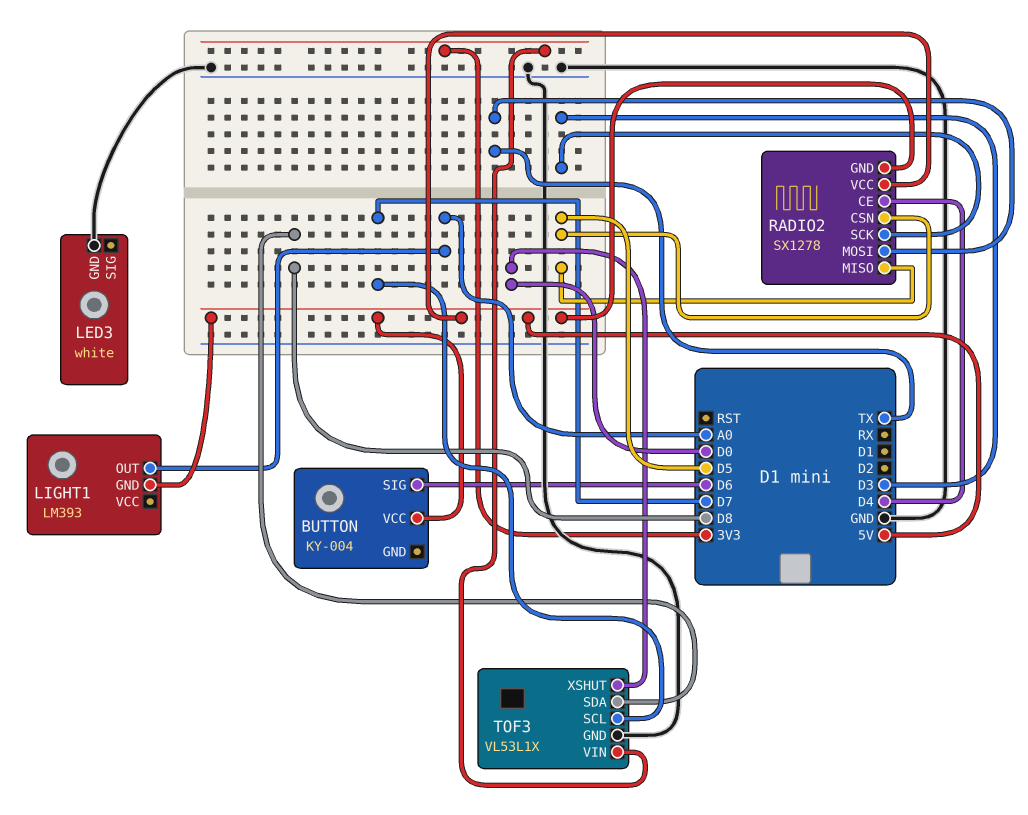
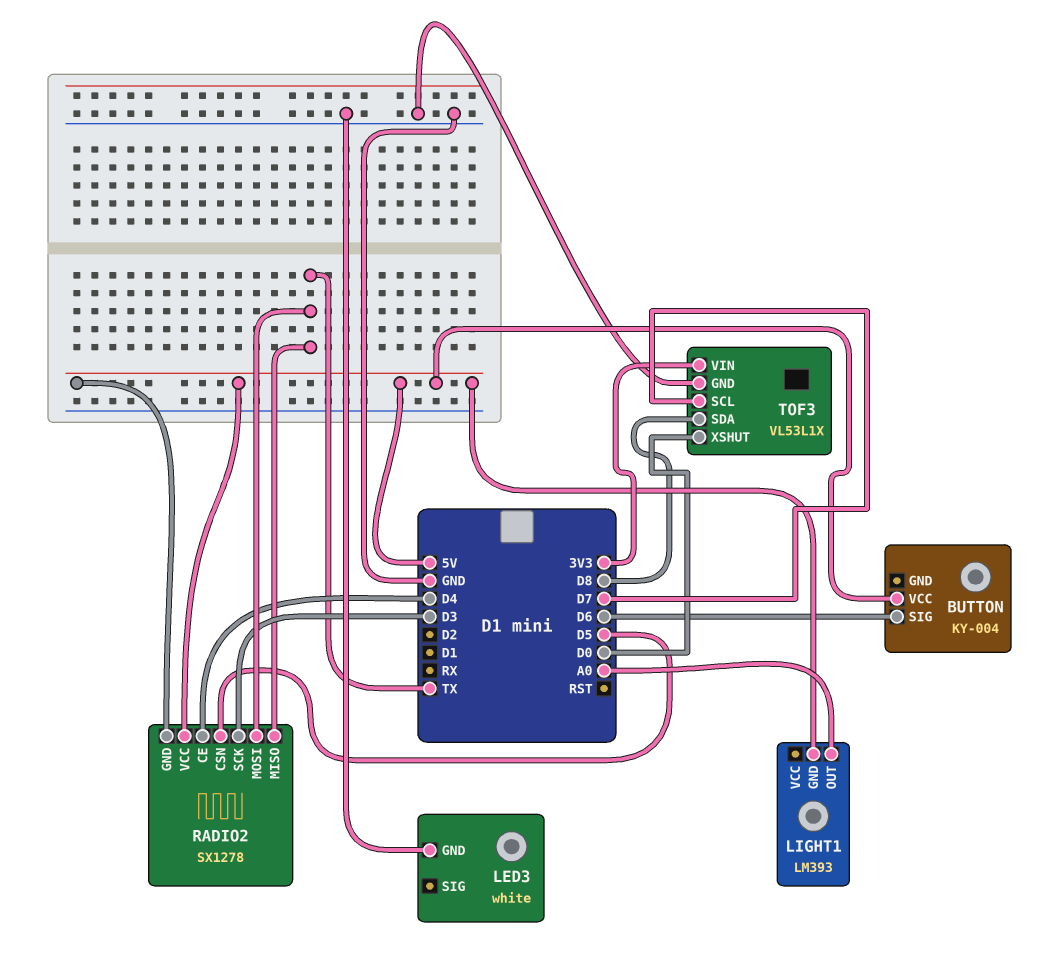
RADIO2 pin MISO: D5 -> TX

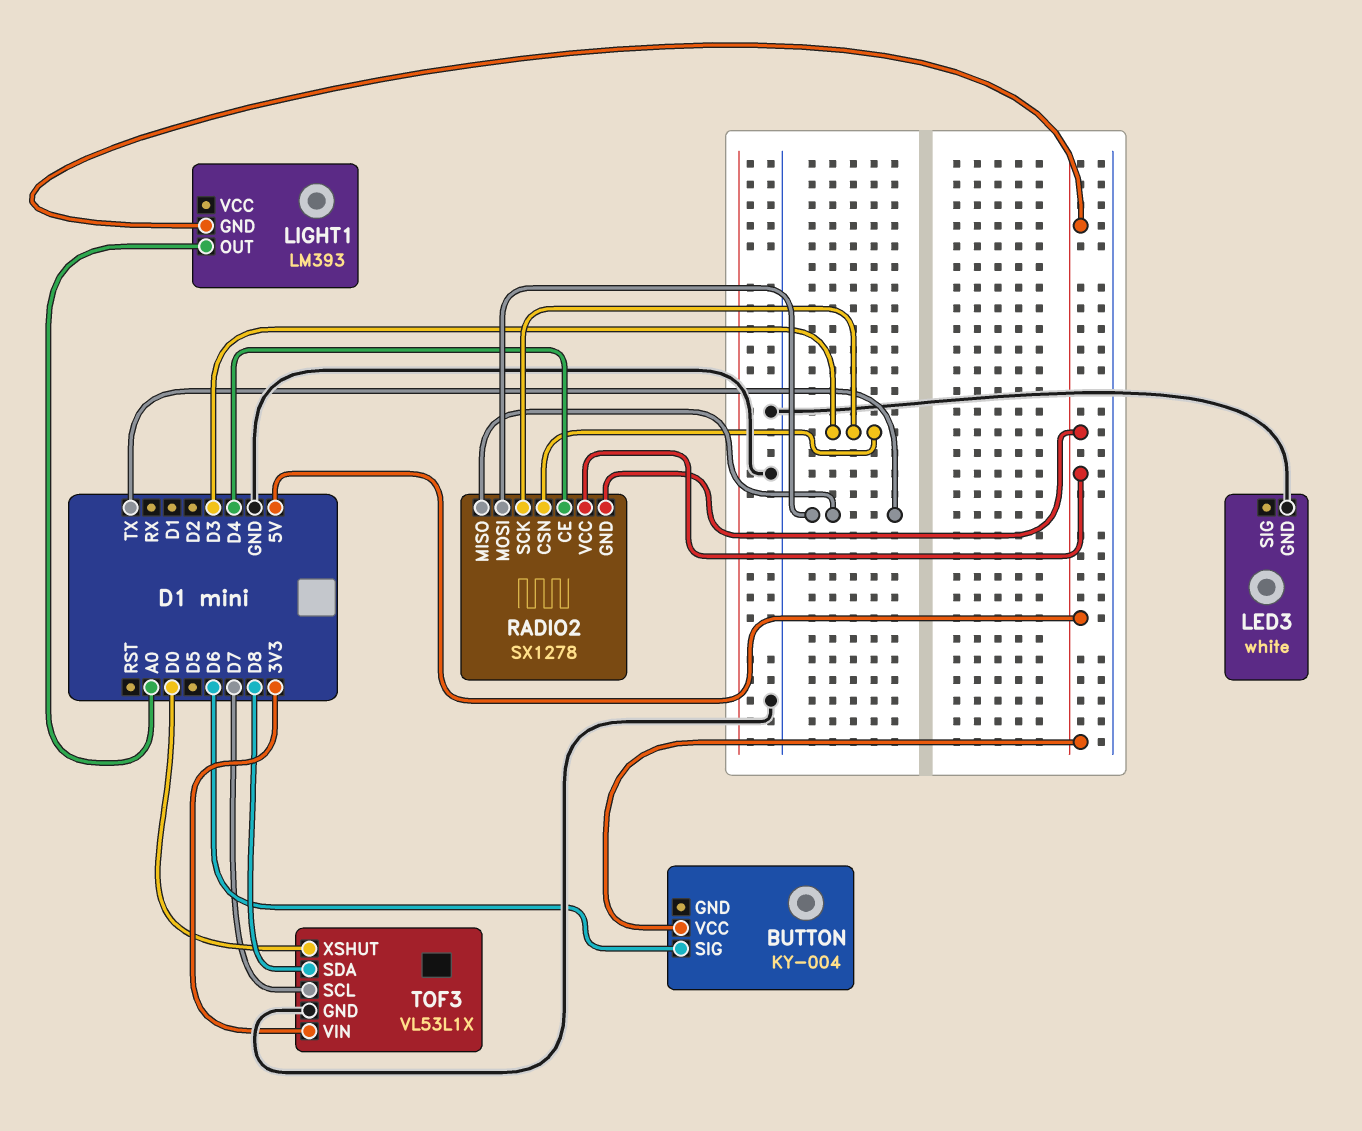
RADIO2 pin CSN: D5 -> D3

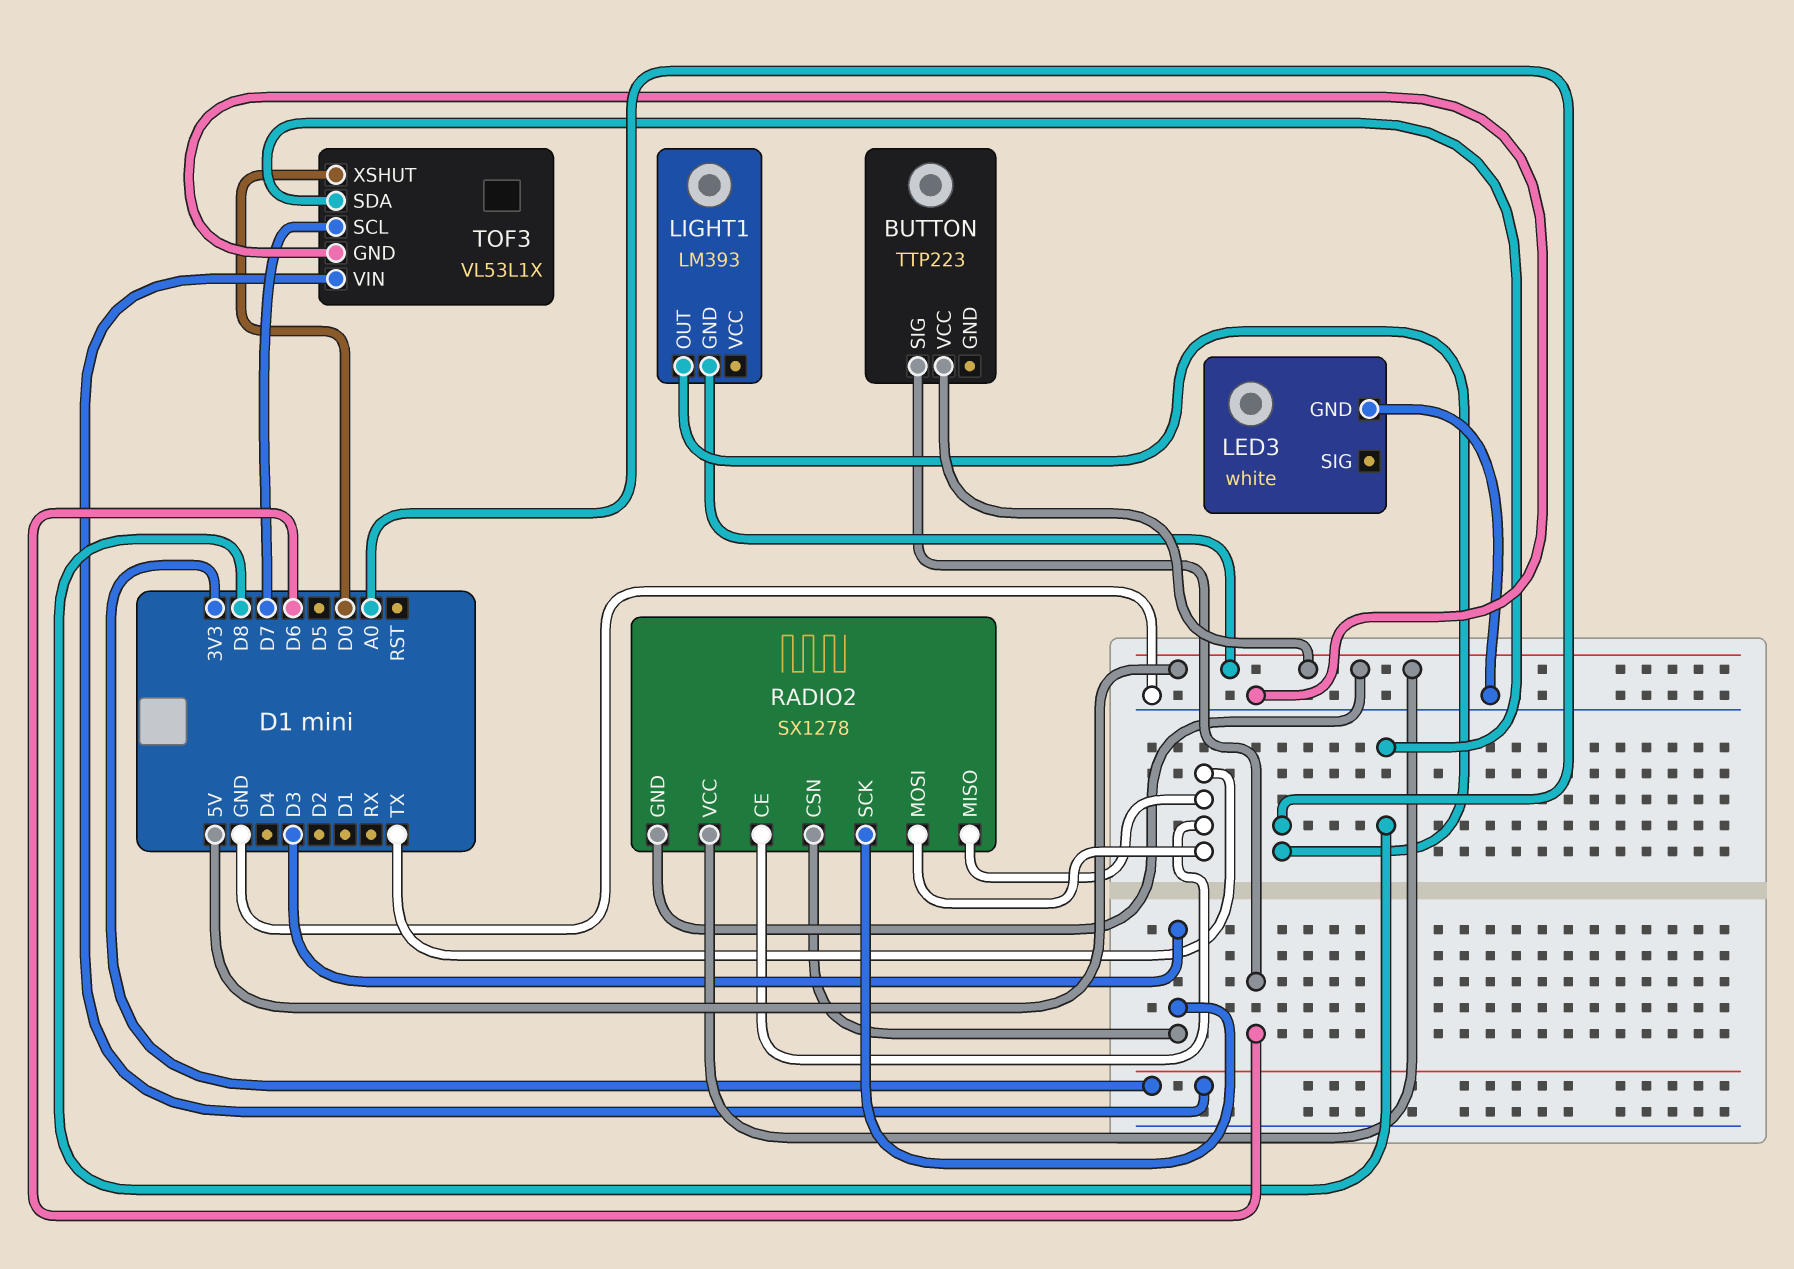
BUTTON: KY-004 -> TTP223
RADIO2 pin CE: D4 -> TX

